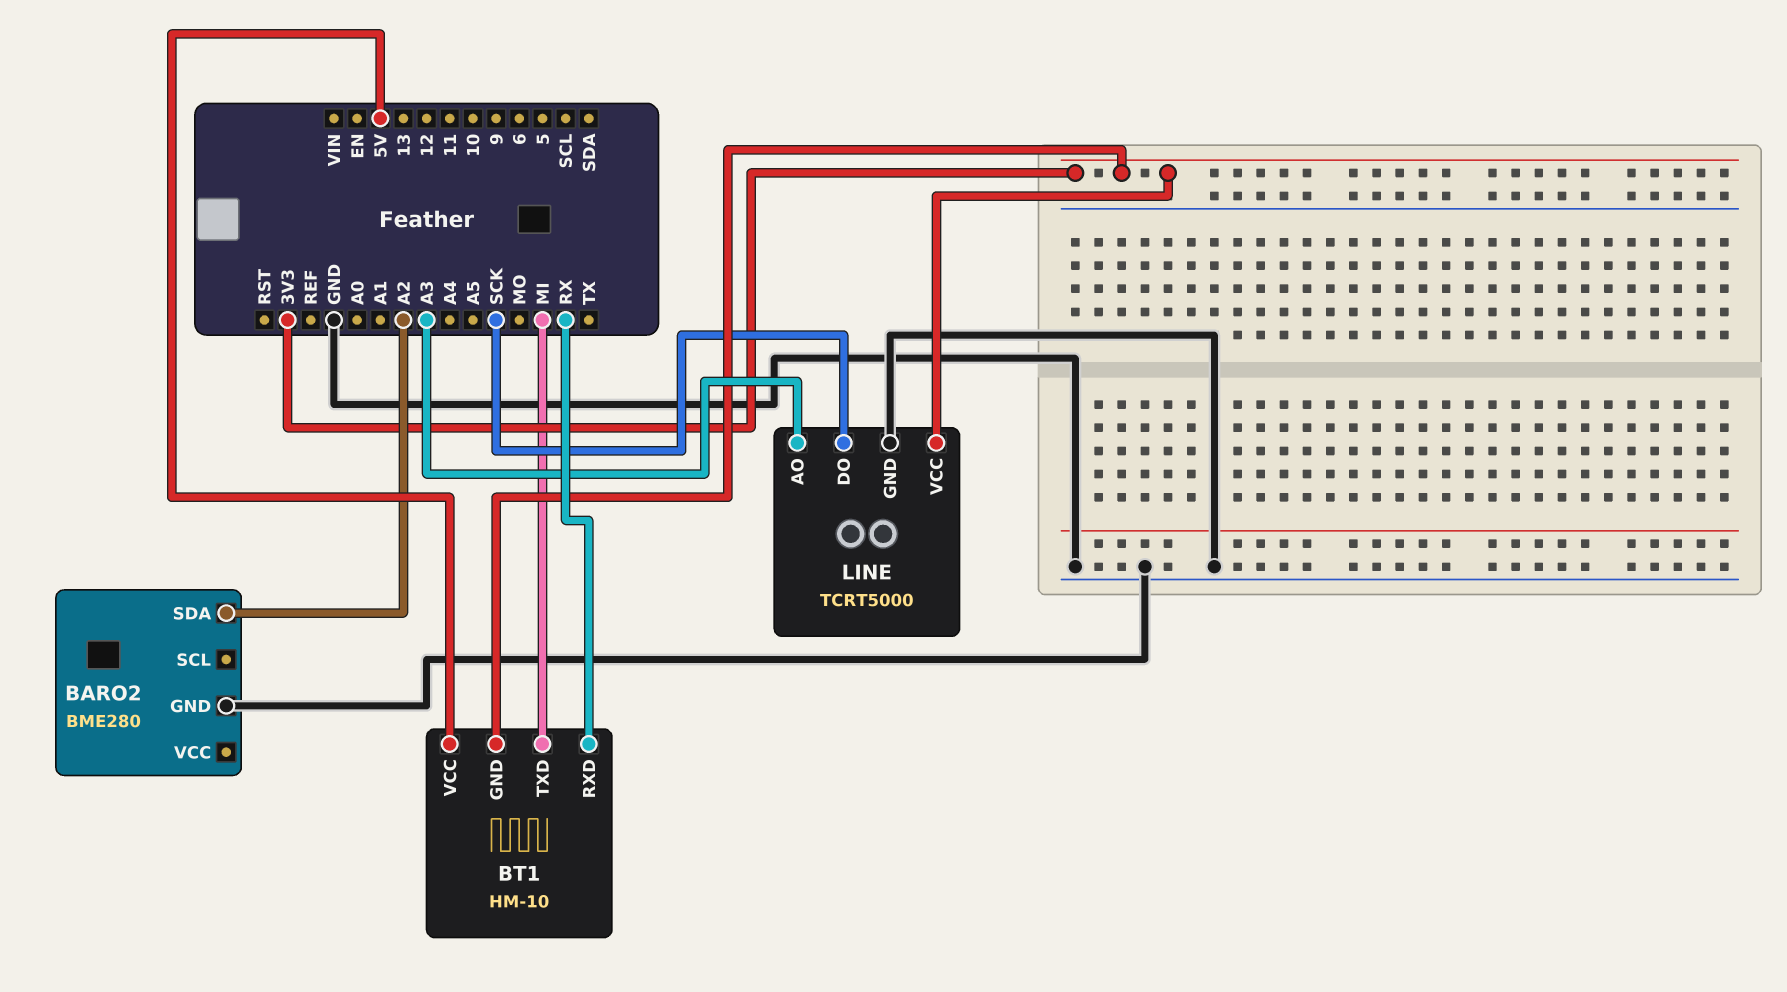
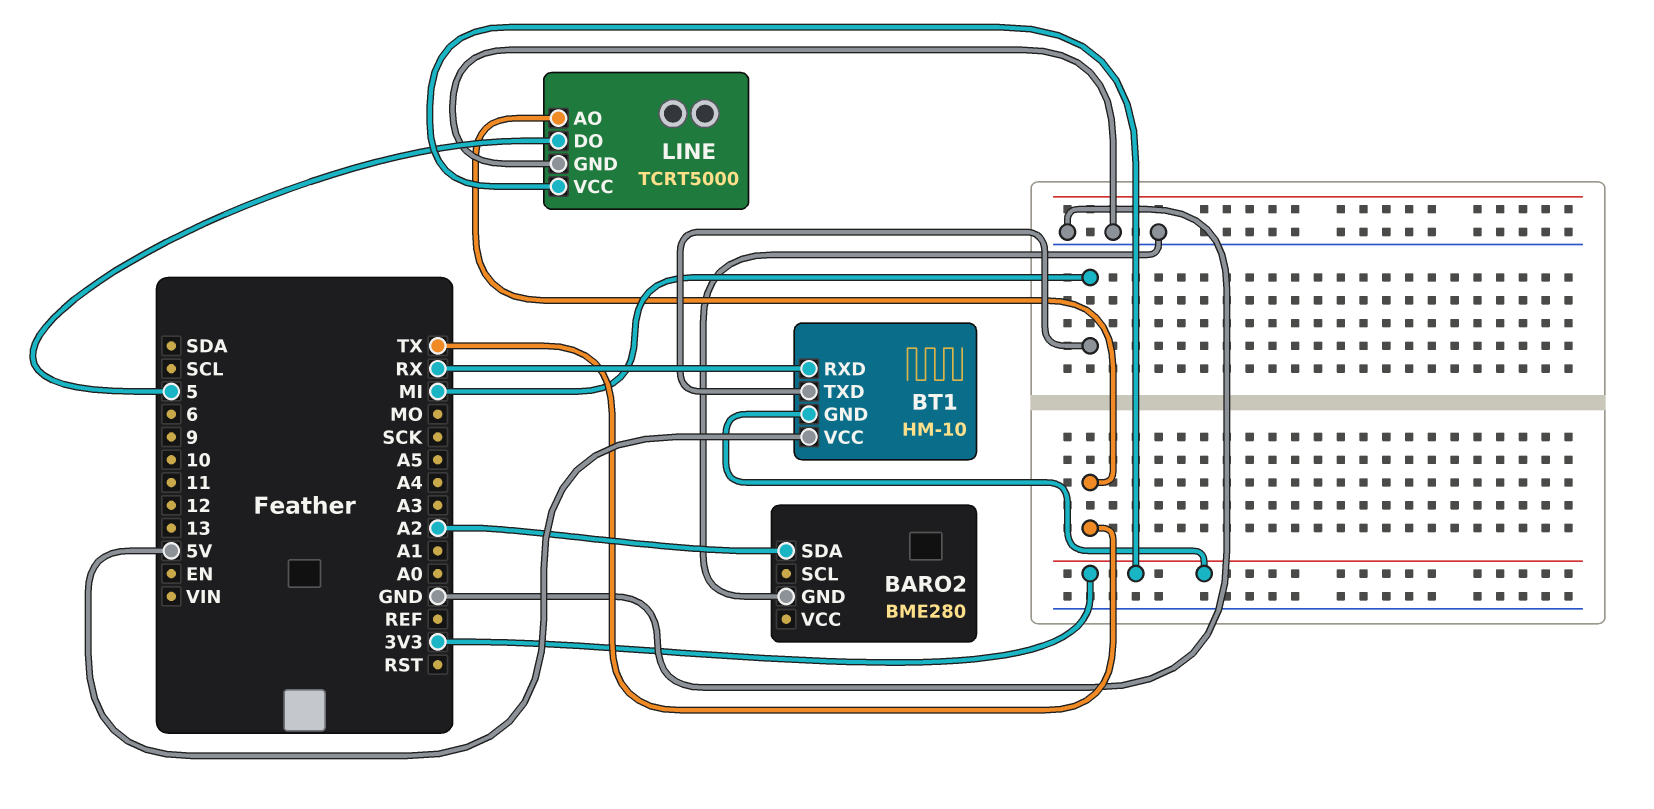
LINE pin AO: A3 -> TX
LINE pin DO: SCK -> 5

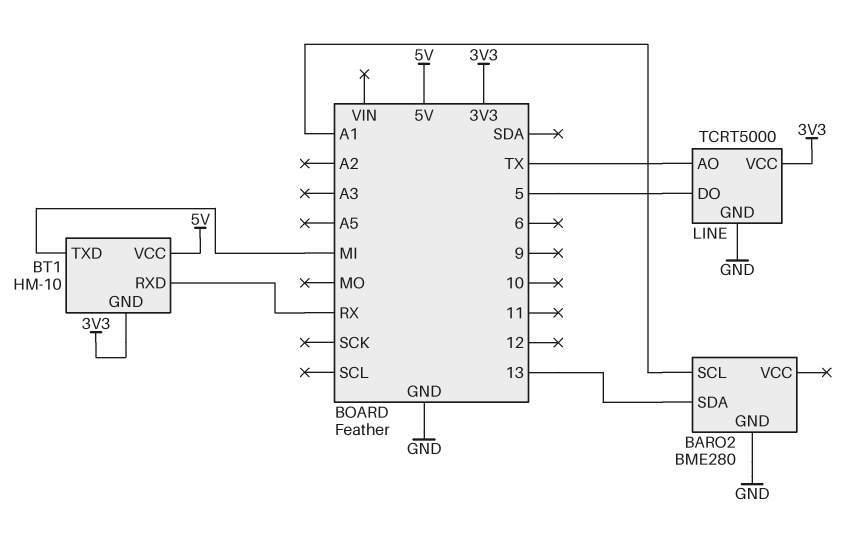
BARO2 pin SCL: none -> A1
BARO2 pin SDA: A2 -> 13

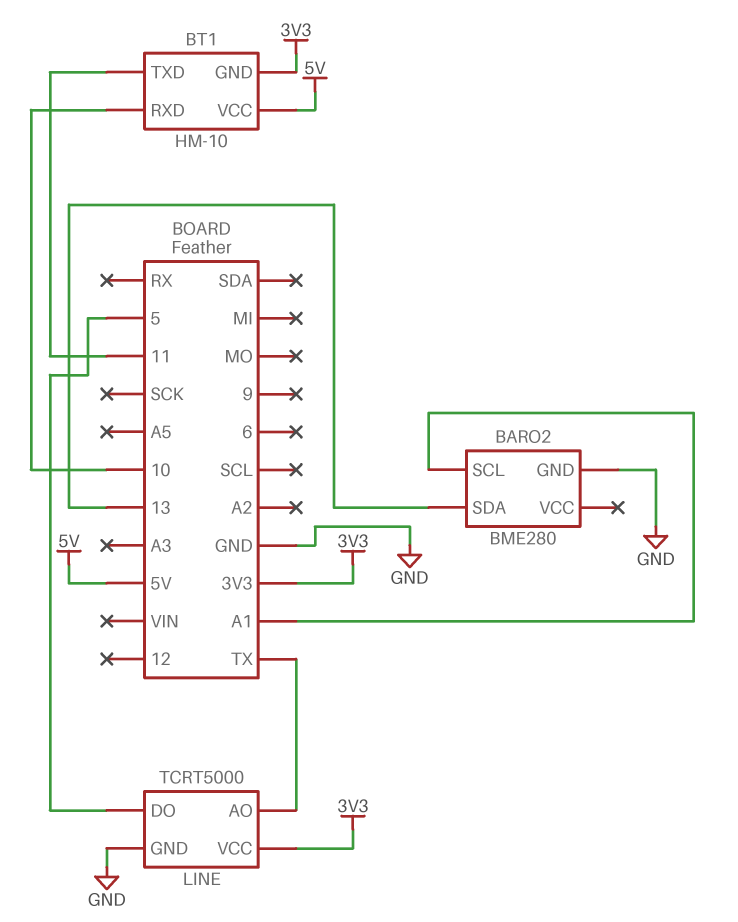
BT1 pin RXD: RX -> 10
BT1 pin TXD: MI -> 11

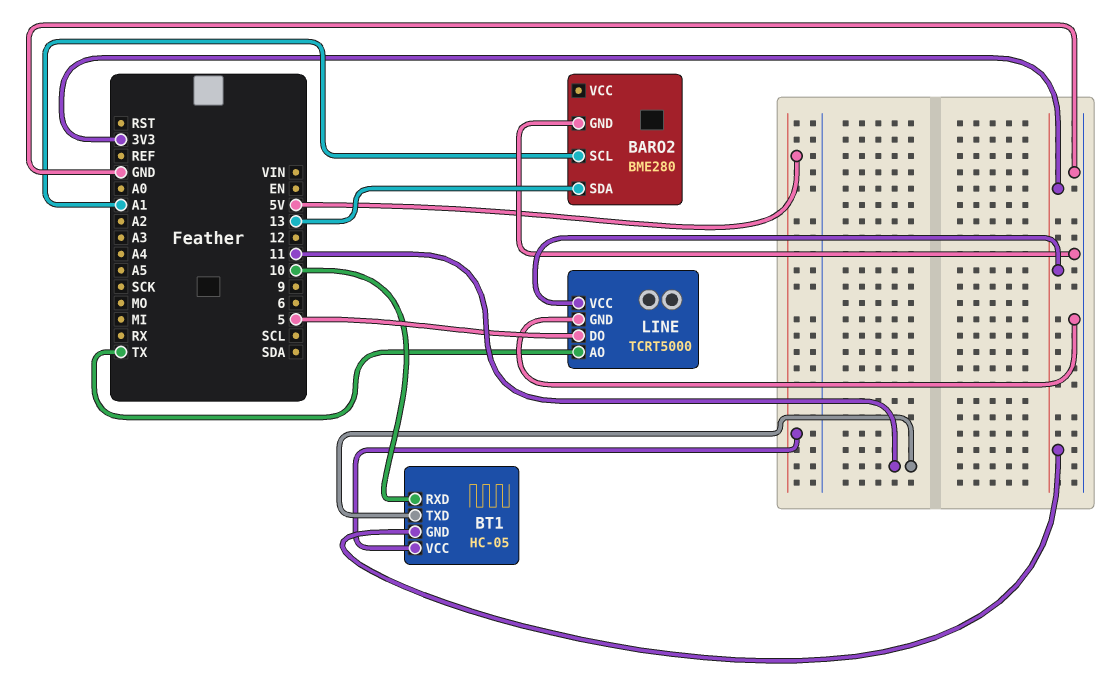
BT1: HM-10 -> HC-05

